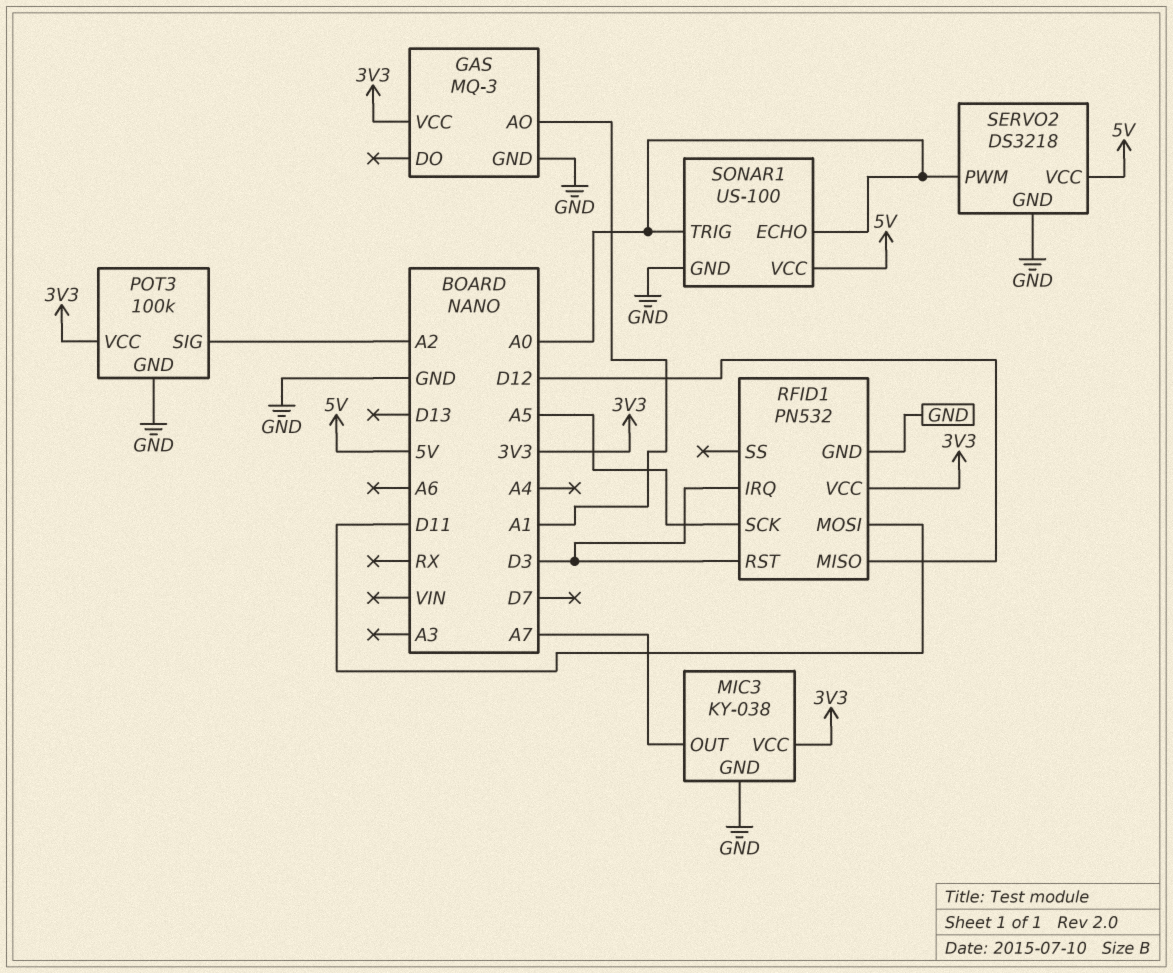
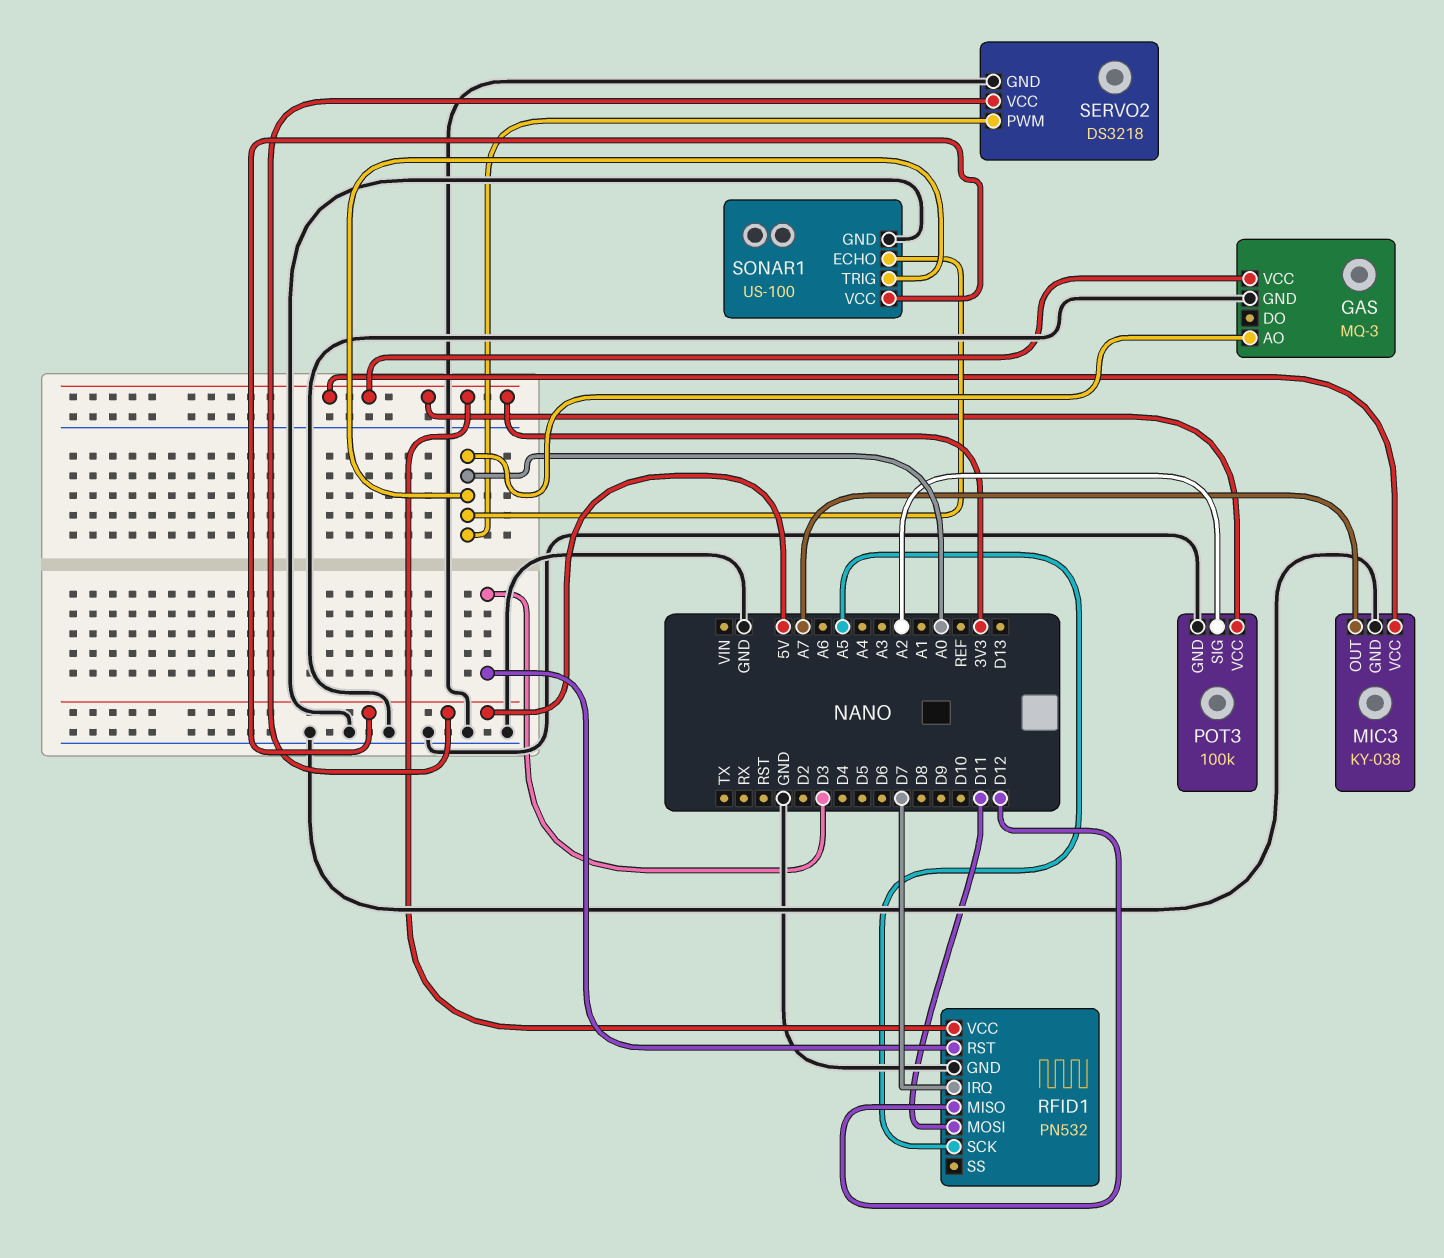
GAS pin AO: A1 -> A0
RFID1 pin IRQ: D3 -> D7

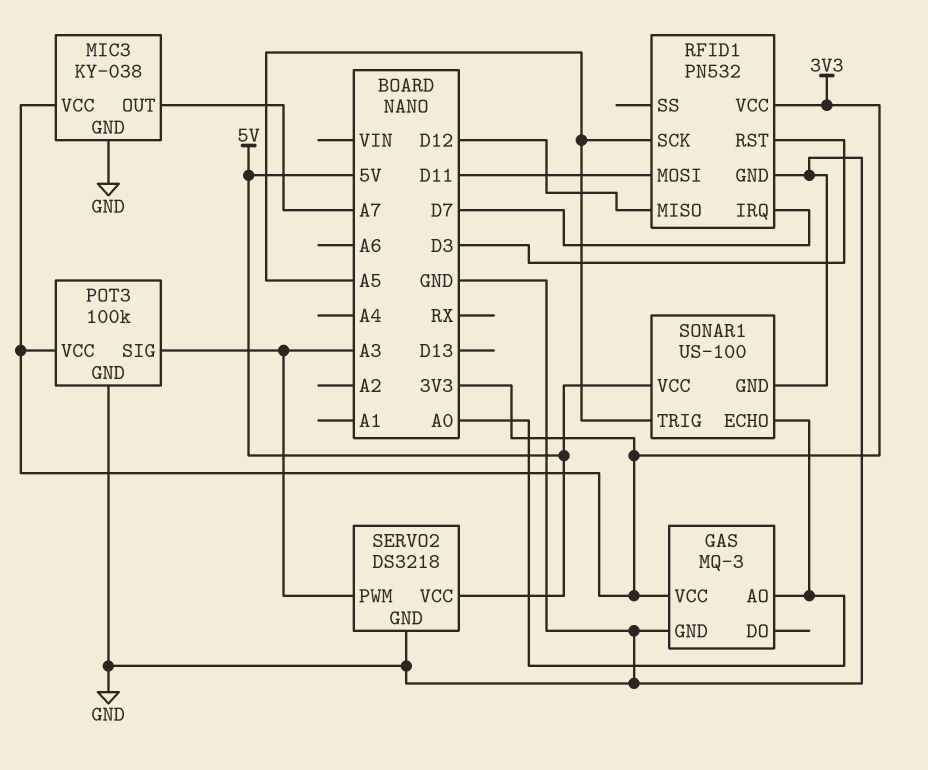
POT3 pin SIG: A2 -> A3
SERVO2 pin PWM: A0 -> A3
SONAR1 pin TRIG: A0 -> A5

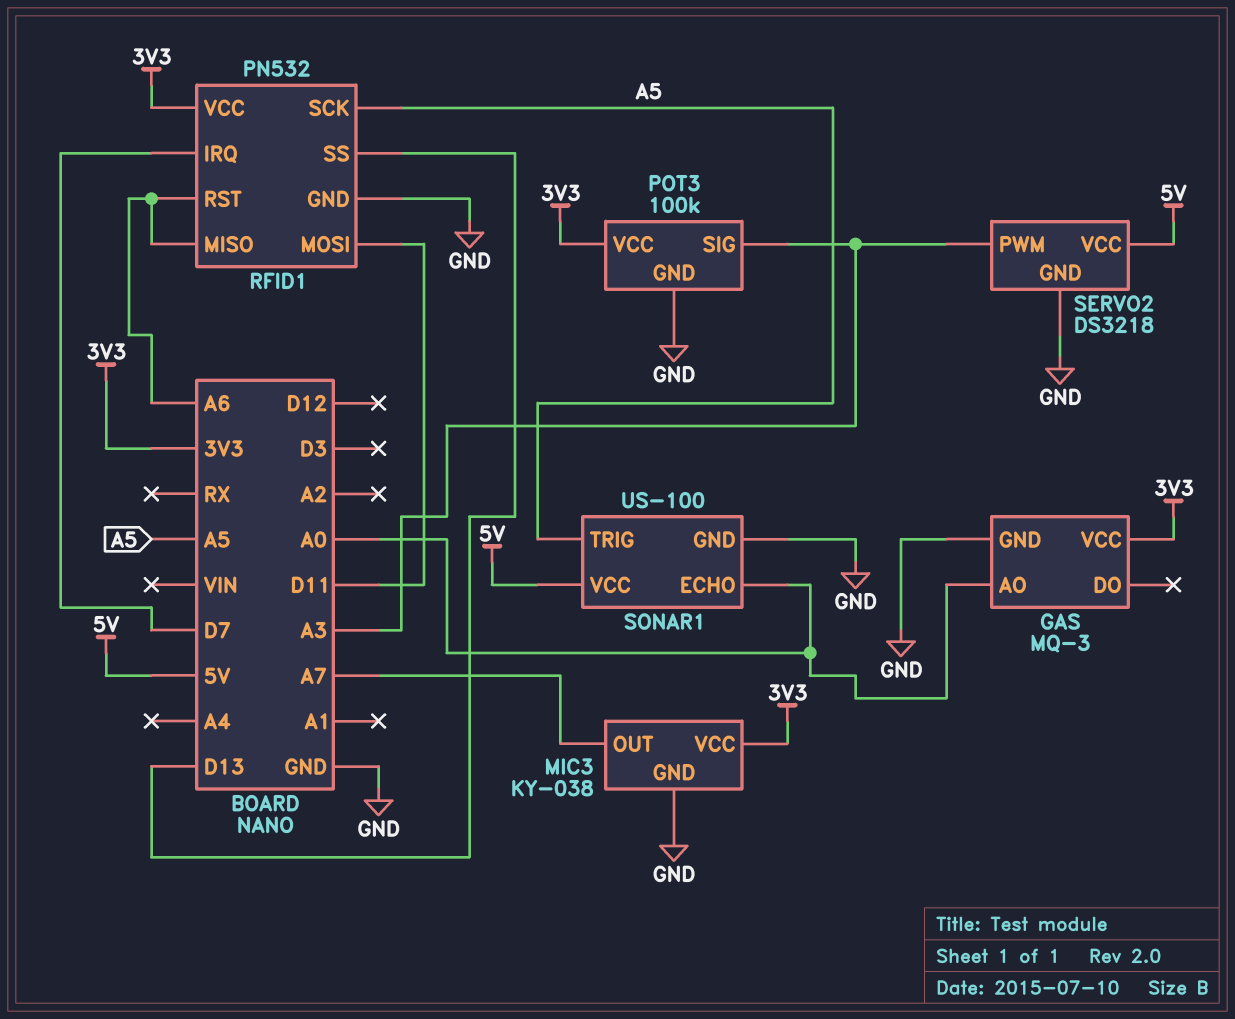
RFID1 pin MISO: D12 -> A6
RFID1 pin RST: D3 -> A6
RFID1 pin SS: none -> D13

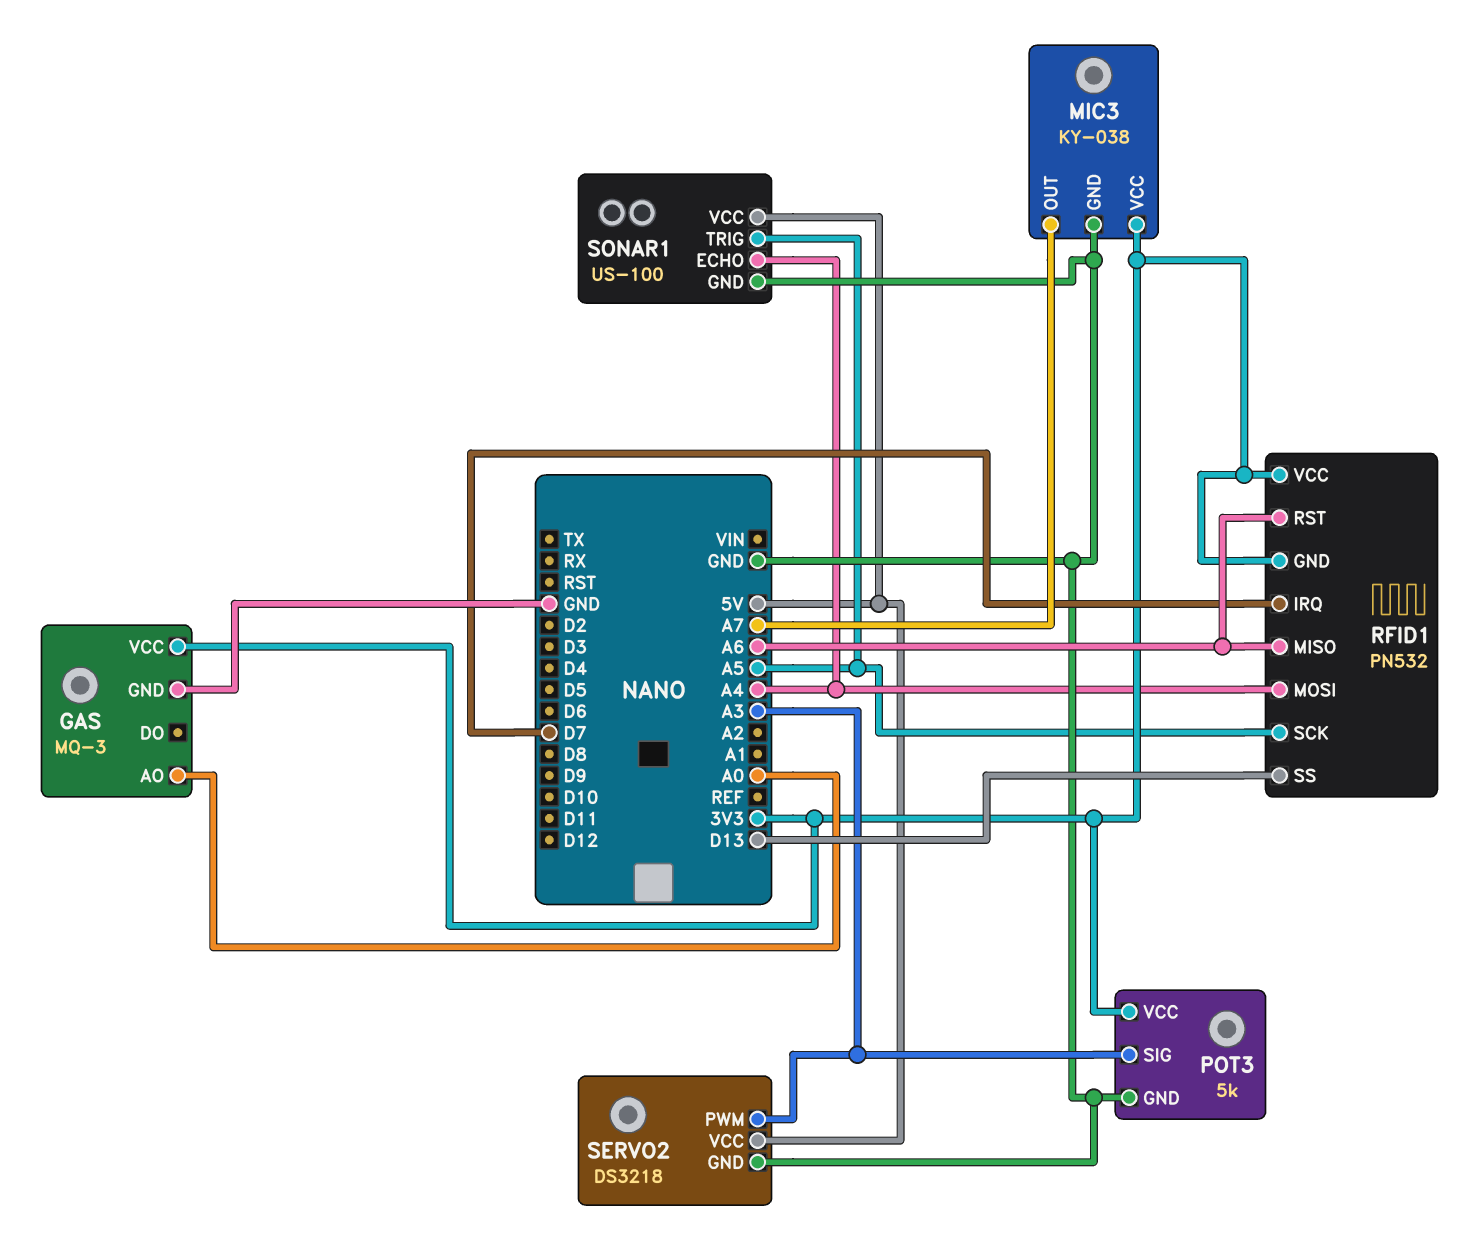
POT3: 100k -> 5k
RFID1 pin GND: GND -> 3V3
RFID1 pin MOSI: D11 -> A4
SONAR1 pin ECHO: A0 -> A4

